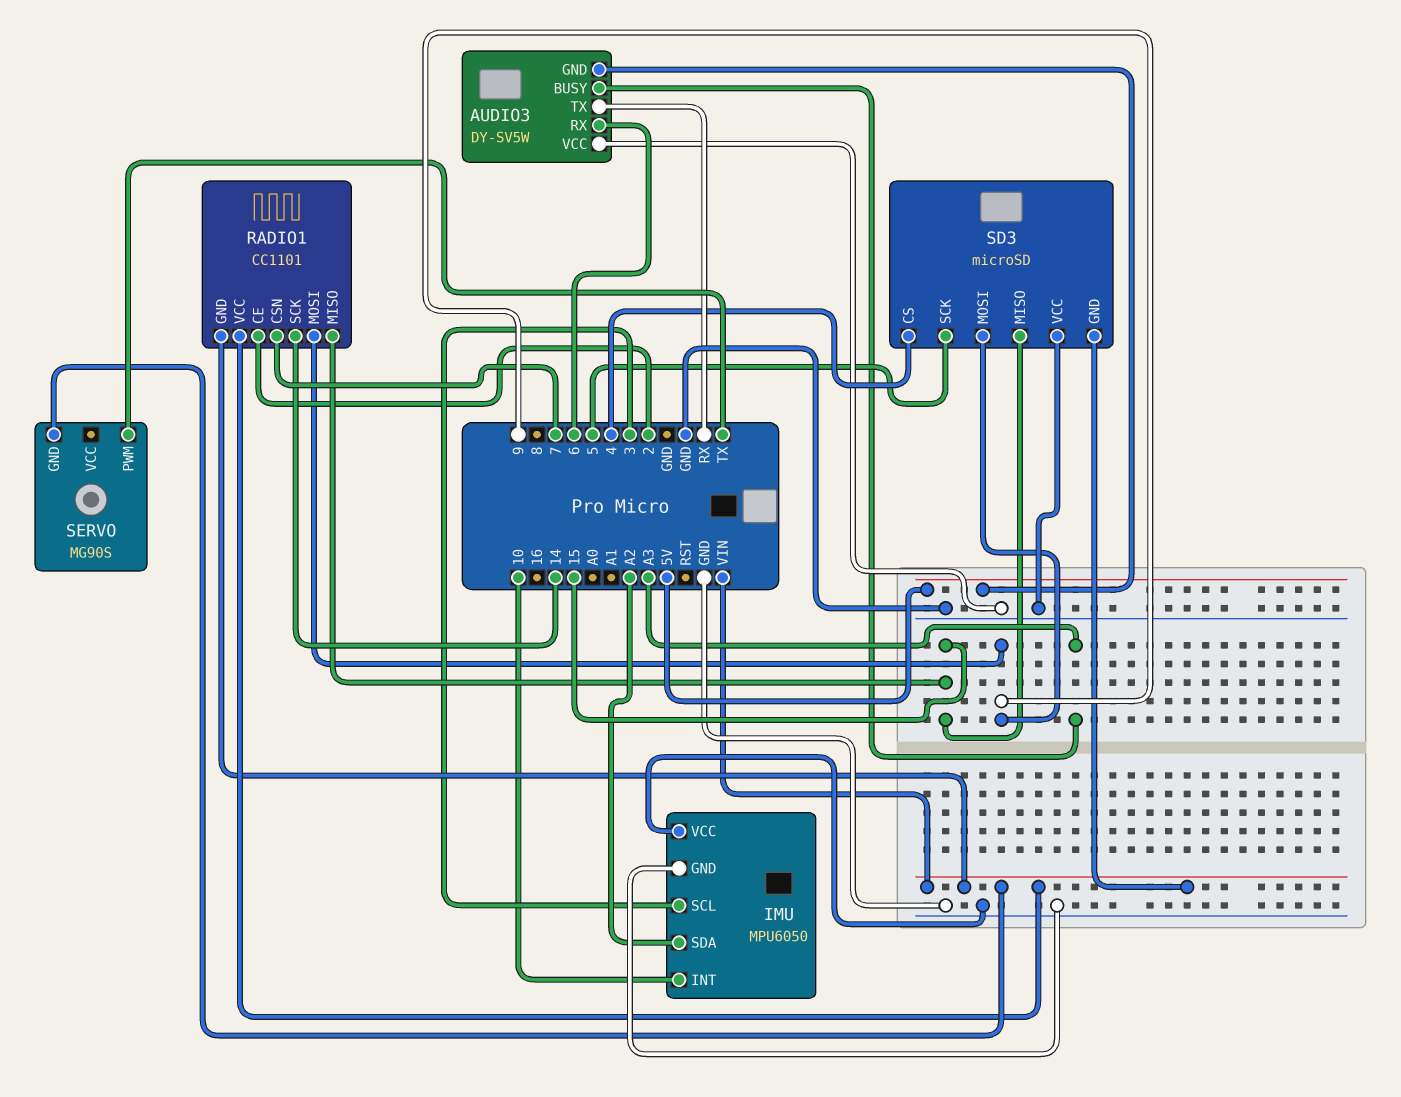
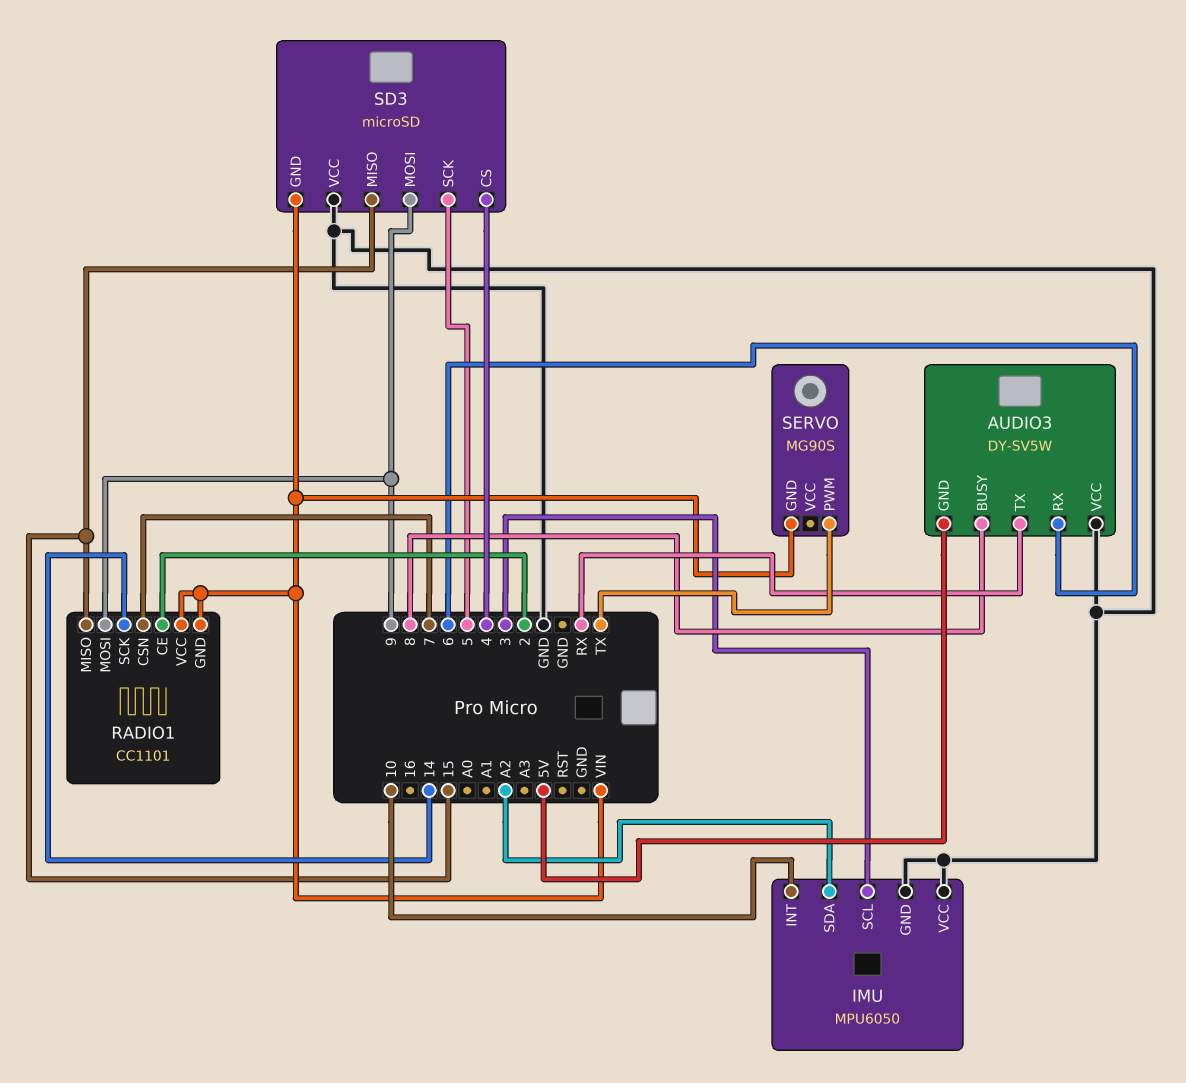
AUDIO3 pin BUSY: A3 -> 8

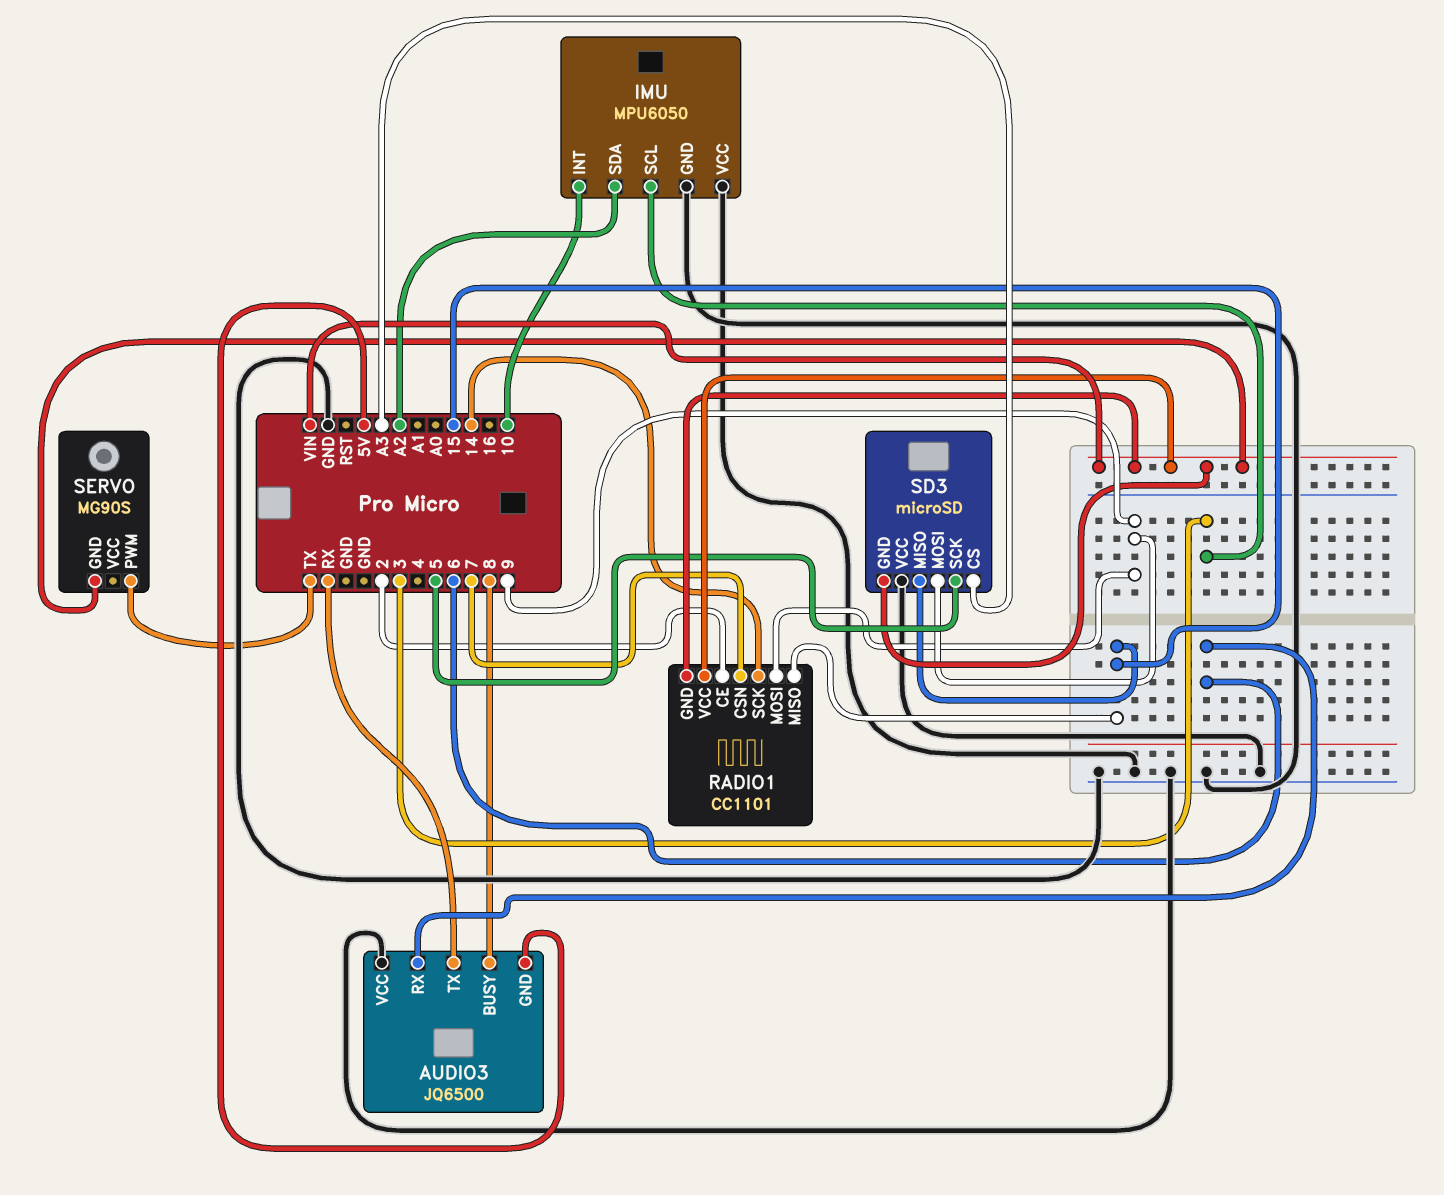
AUDIO3: DY-SV5W -> JQ6500
SD3 pin CS: 4 -> A3

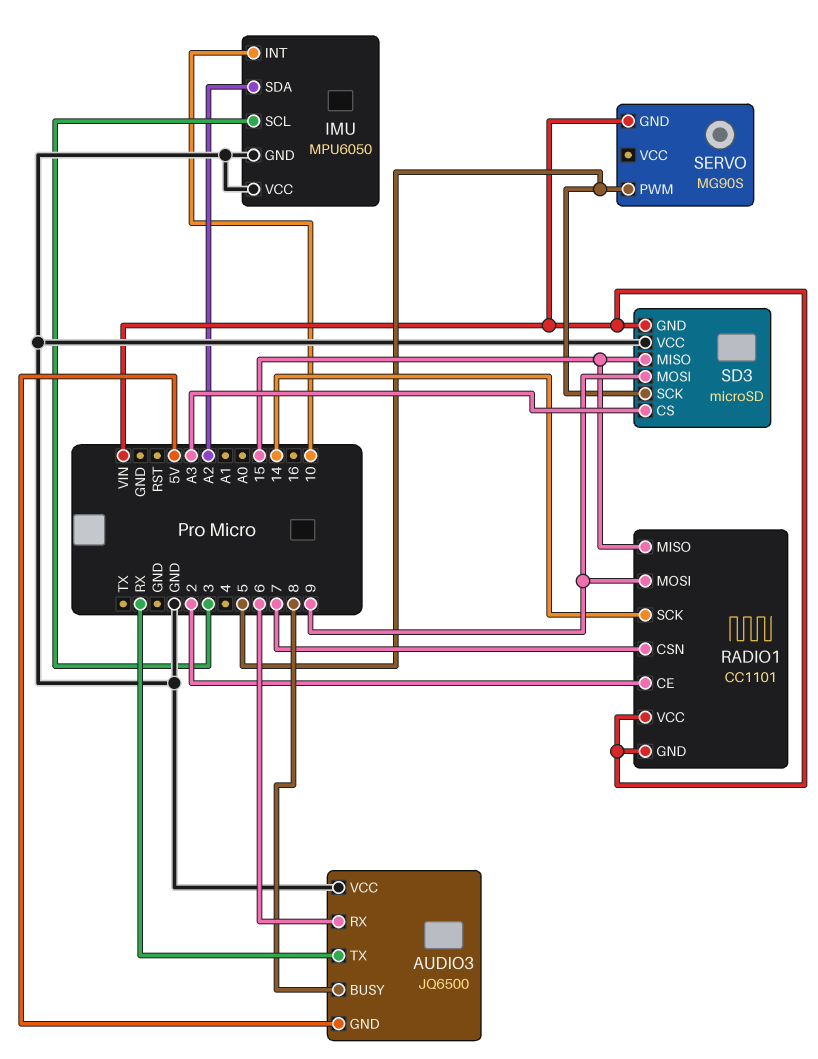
SERVO pin PWM: TX -> 5

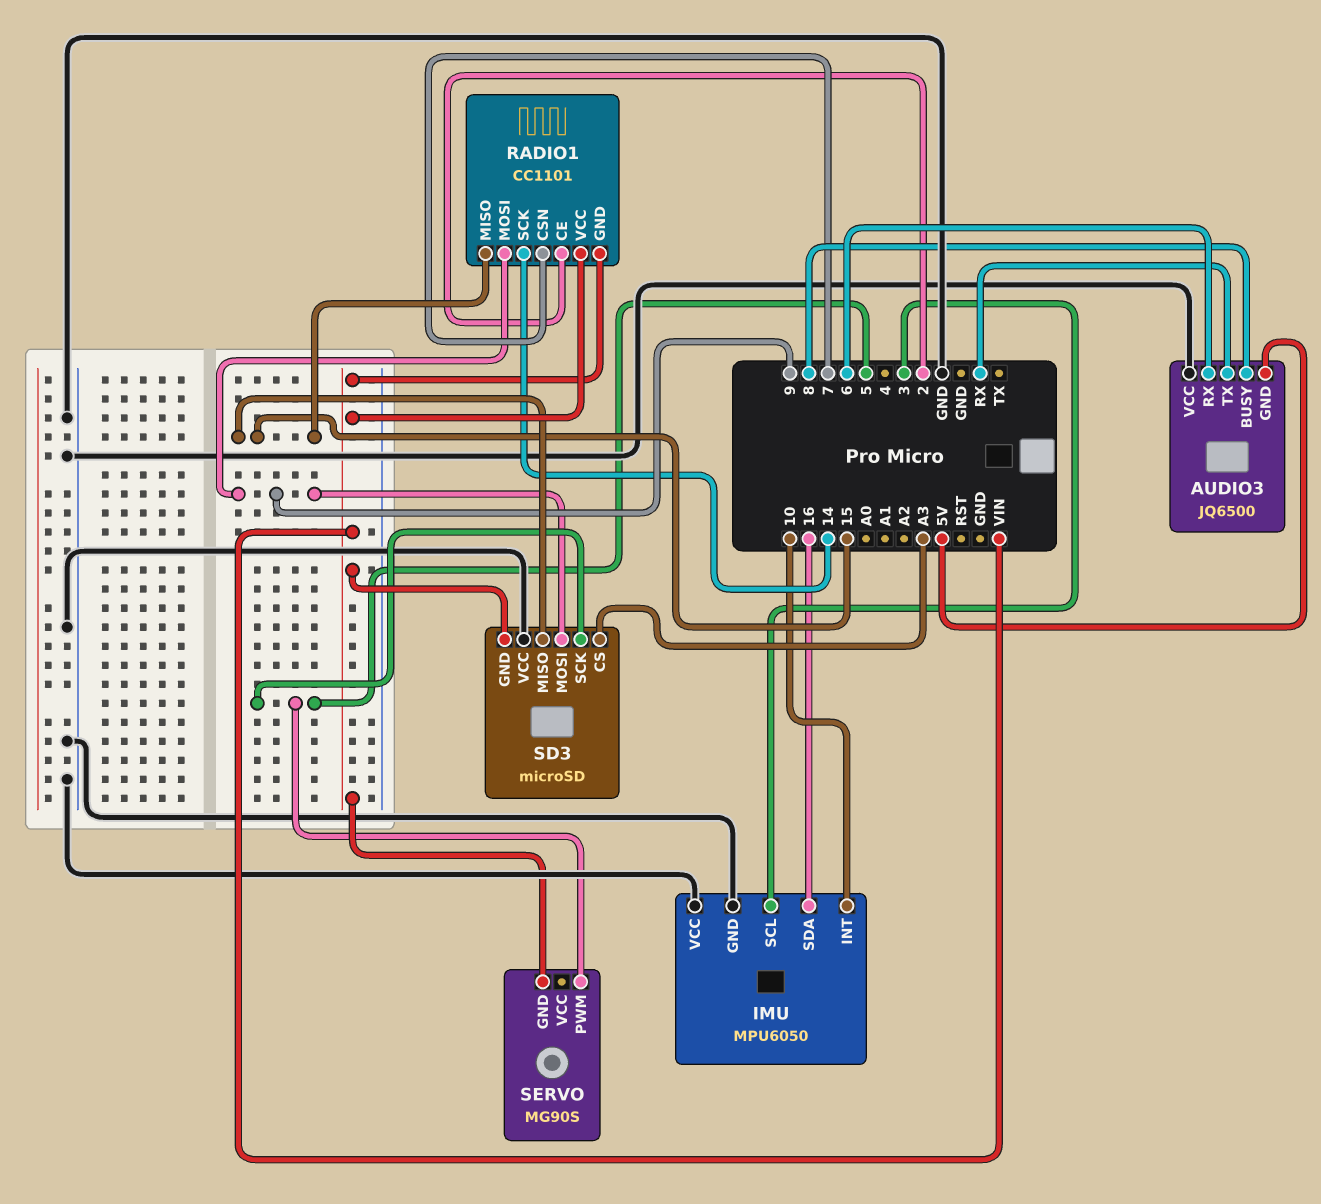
IMU pin SDA: A2 -> 16

